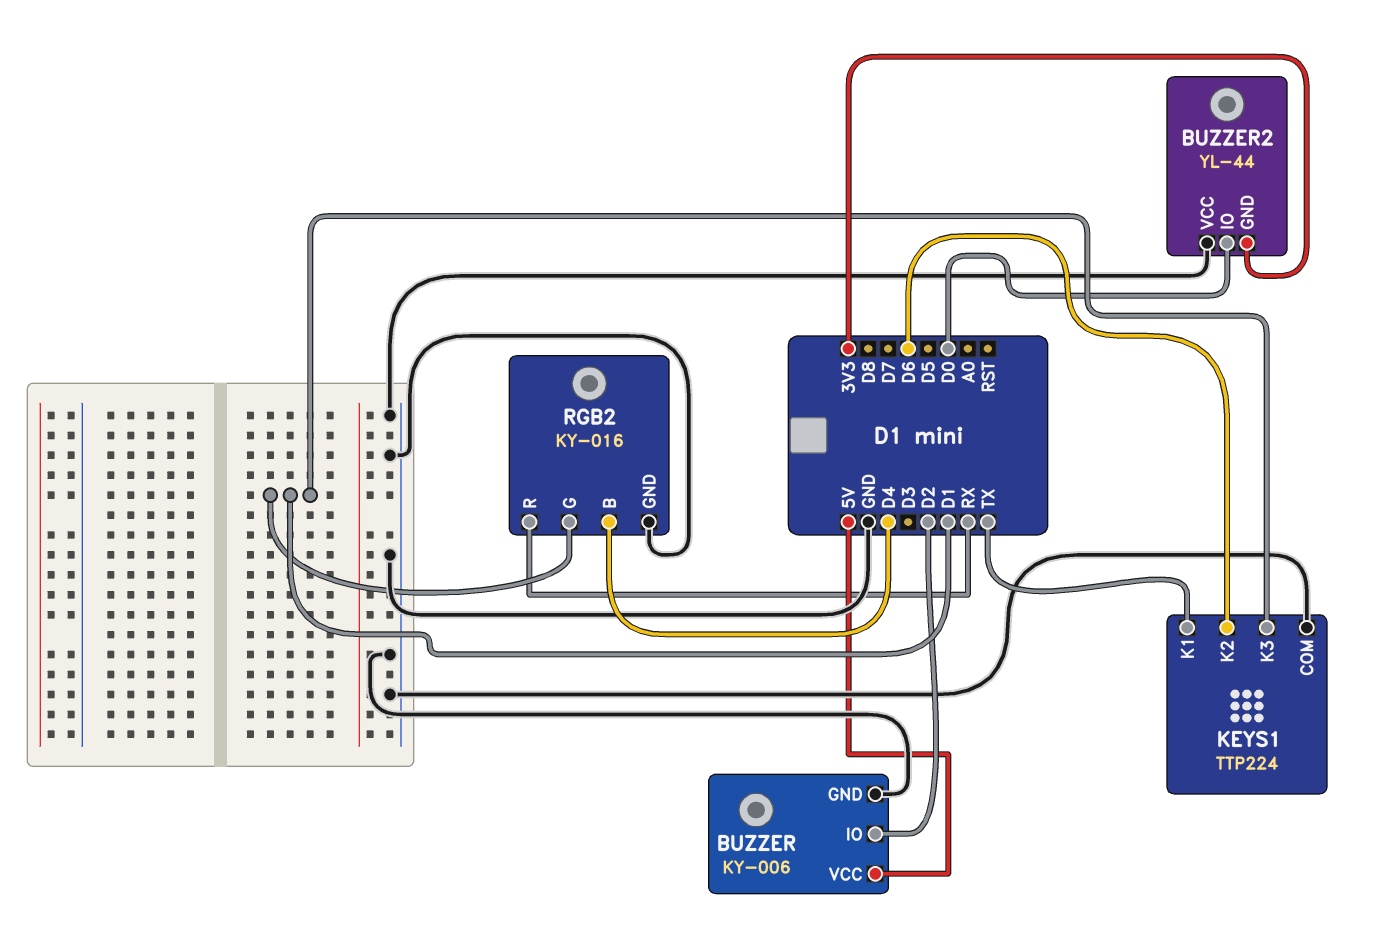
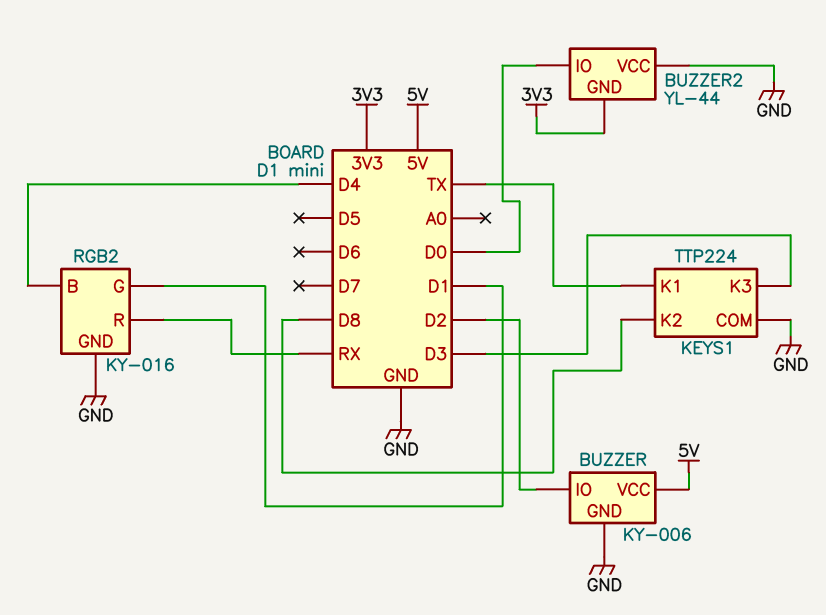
KEYS1 pin K2: D6 -> D8
KEYS1 pin K3: D1 -> D3

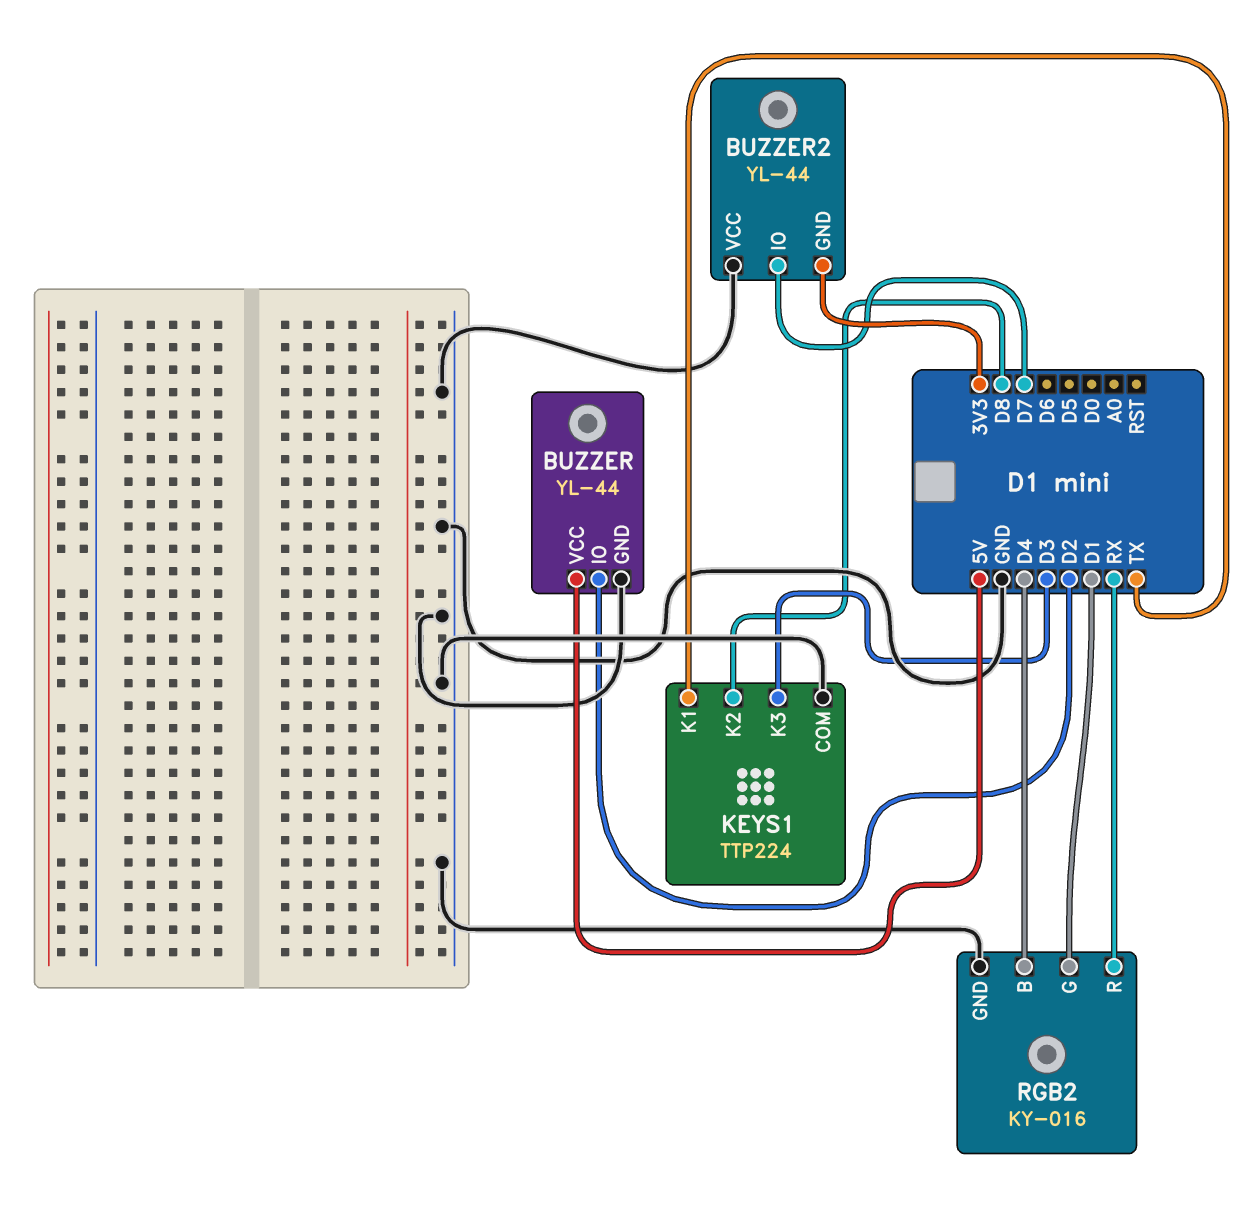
BUZZER: KY-006 -> YL-44
BUZZER2 pin IO: D0 -> D7

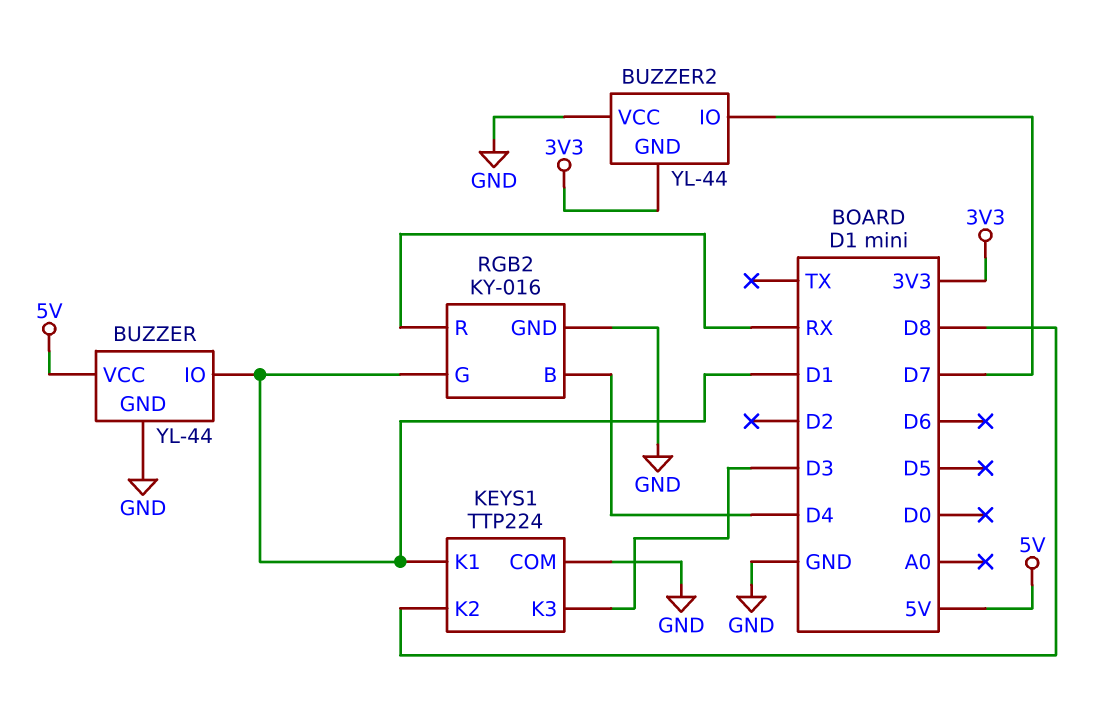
BUZZER pin IO: D2 -> D1
KEYS1 pin K1: TX -> D1

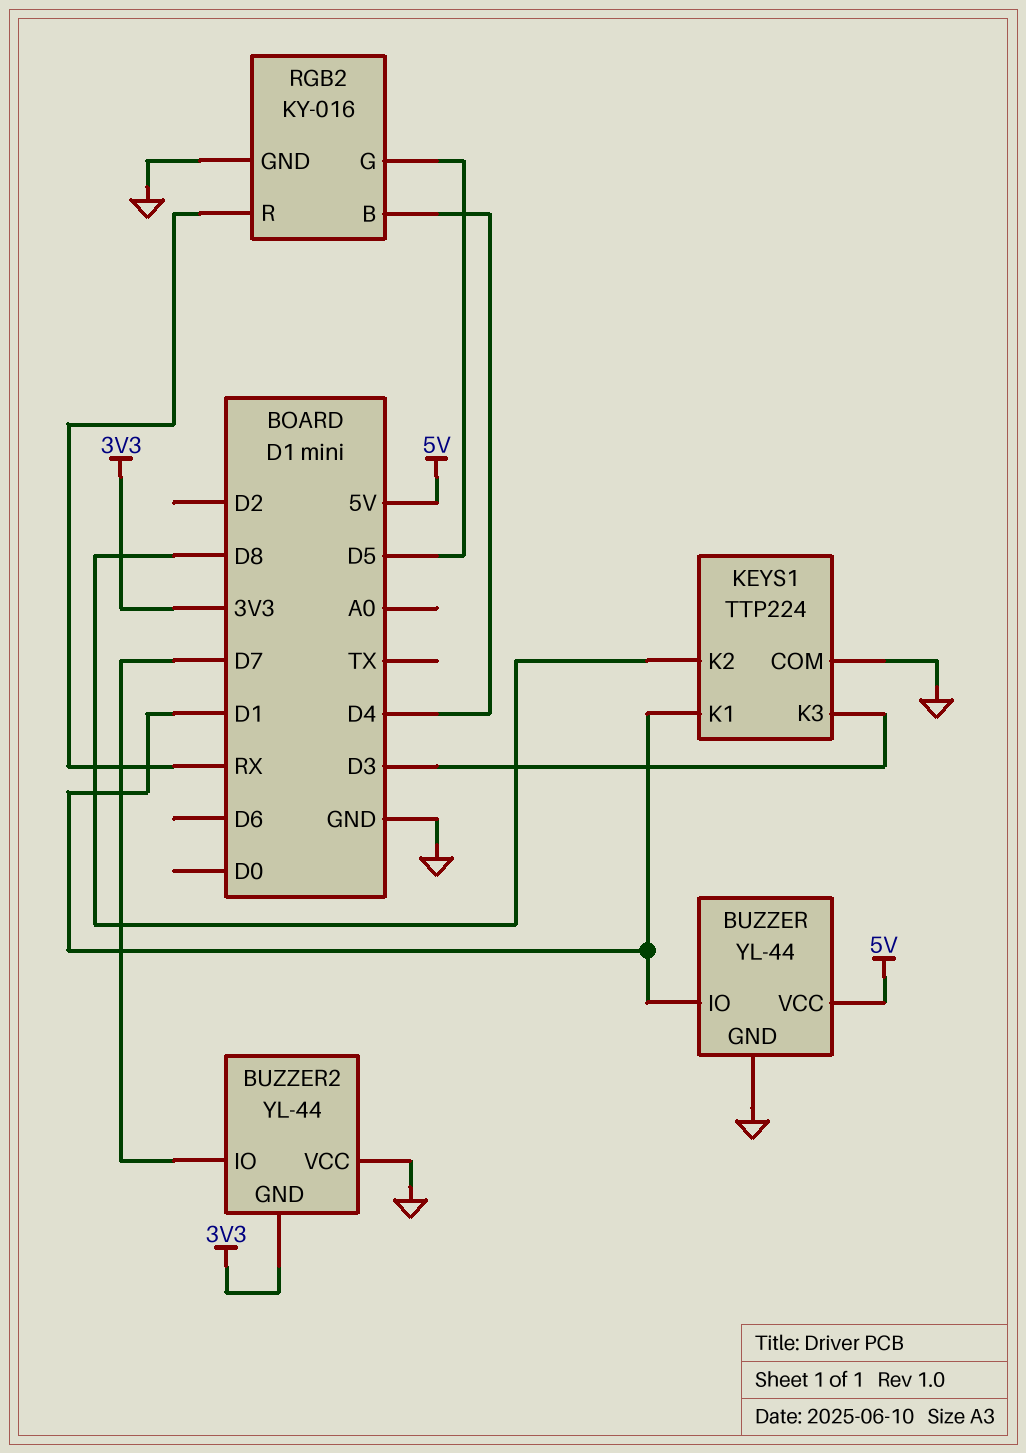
RGB2 pin G: D1 -> D5

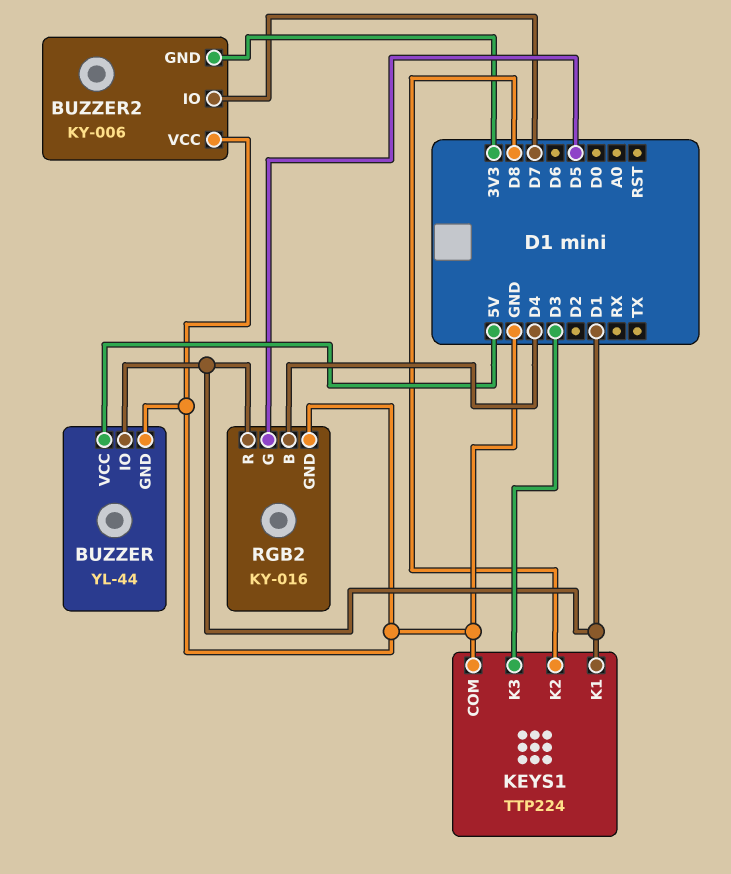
BUZZER2: YL-44 -> KY-006
RGB2 pin R: RX -> D1

